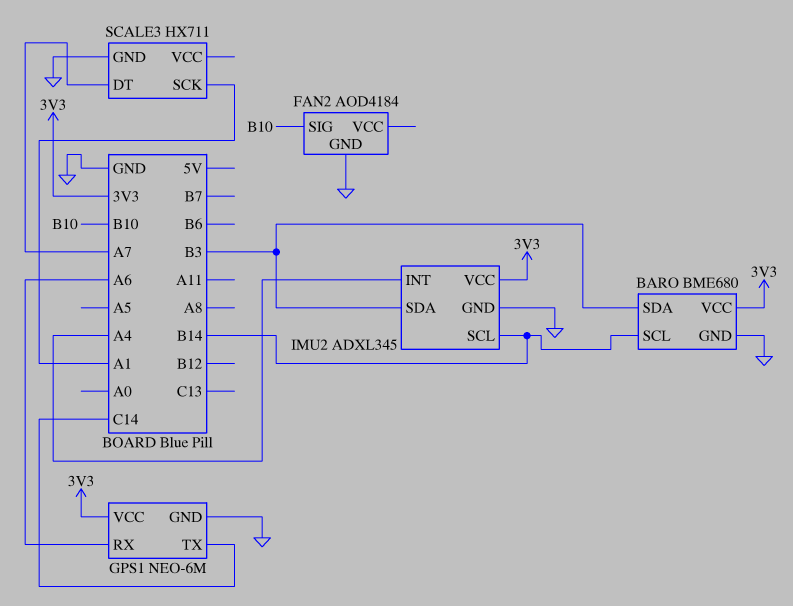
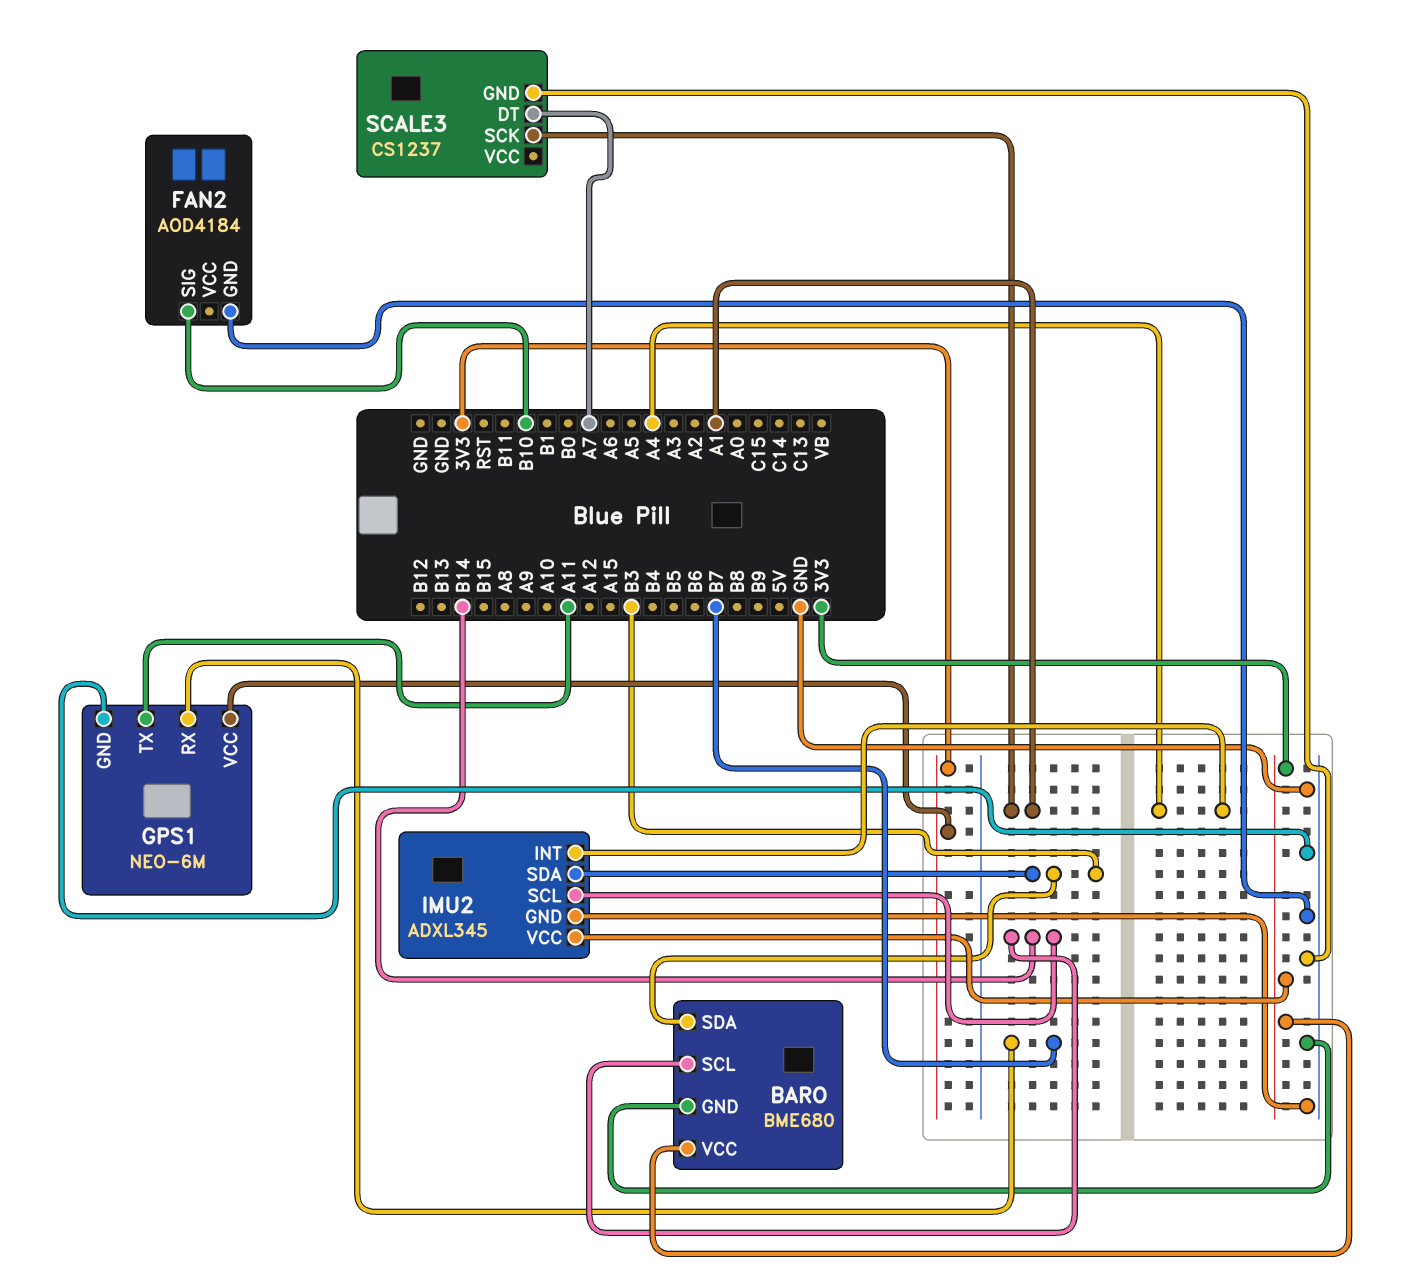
GPS1 pin RX: A6 -> B7
GPS1 pin TX: C14 -> A11
SCALE3: HX711 -> CS1237

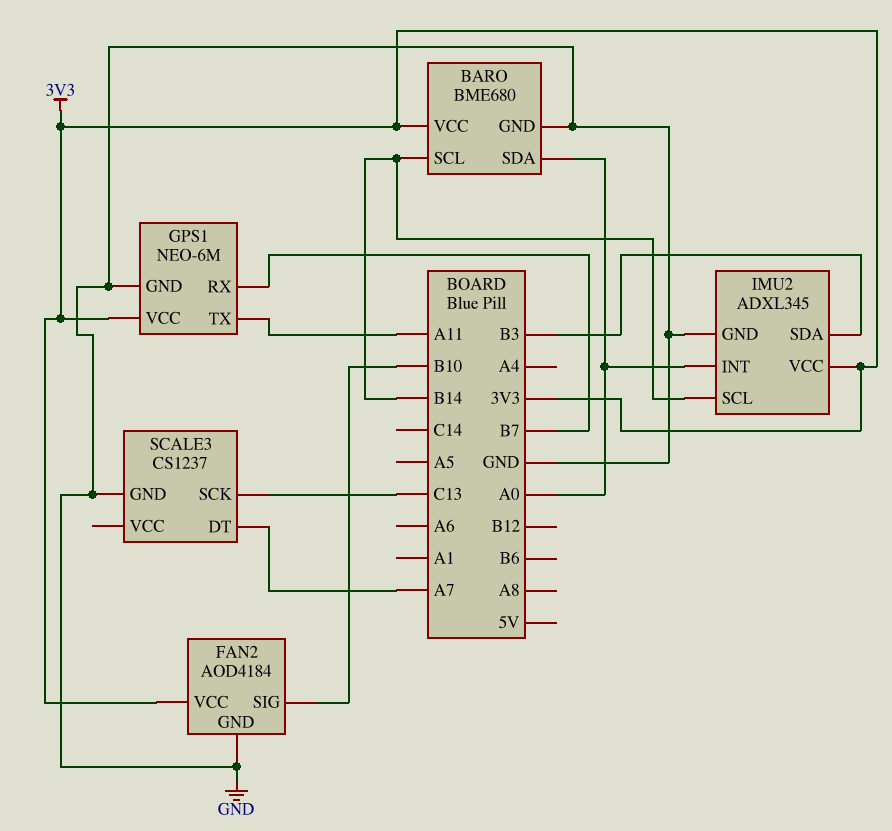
BARO pin SDA: B3 -> A0
FAN2 pin VCC: none -> 3V3
IMU2 pin INT: A4 -> A0
SCALE3 pin SCK: A1 -> C13

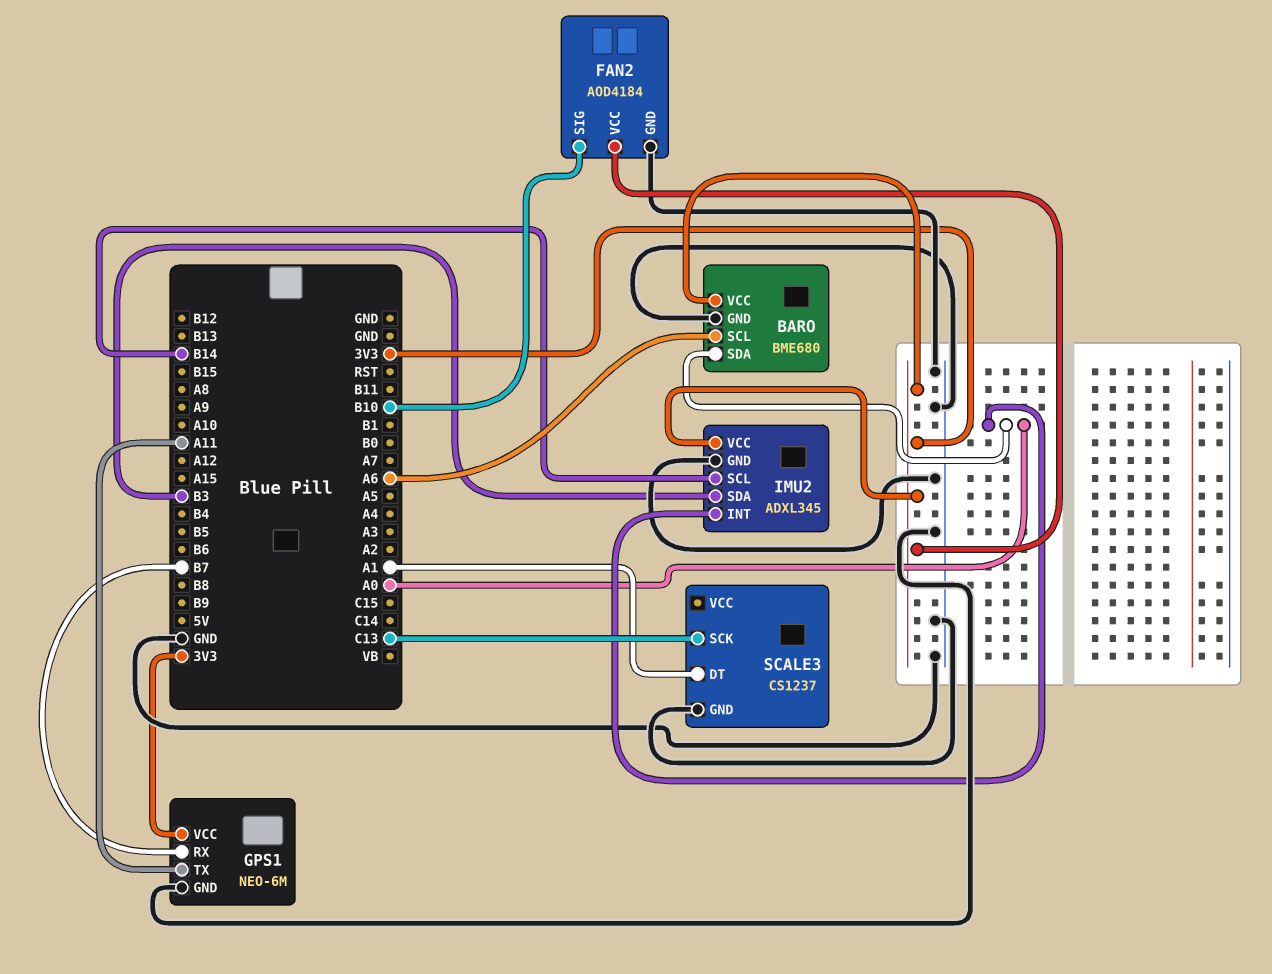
BARO pin SCL: B14 -> A6
SCALE3 pin DT: A7 -> A1

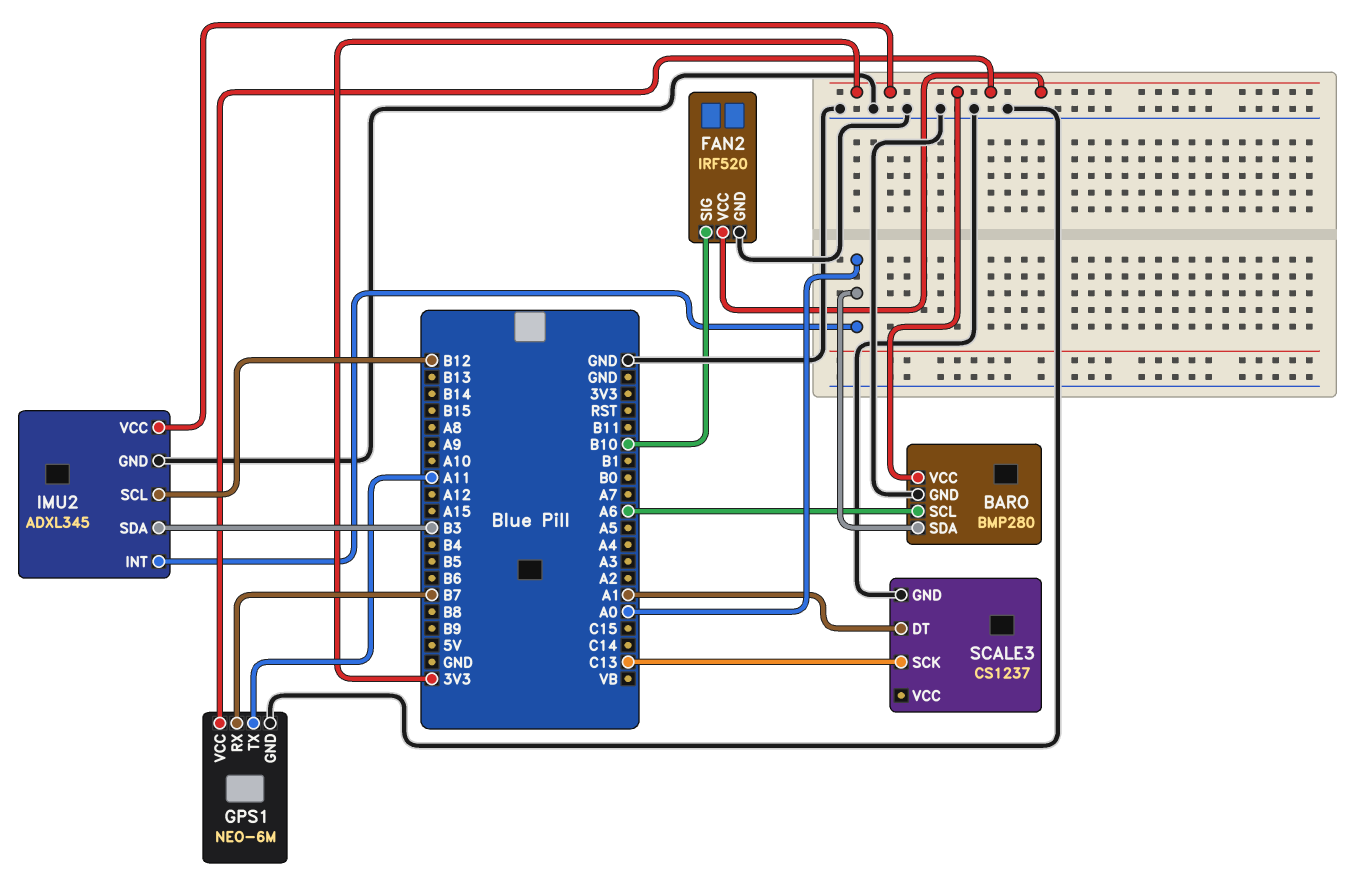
BARO: BME680 -> BMP280
FAN2: AOD4184 -> IRF520
IMU2 pin SCL: B14 -> B12

